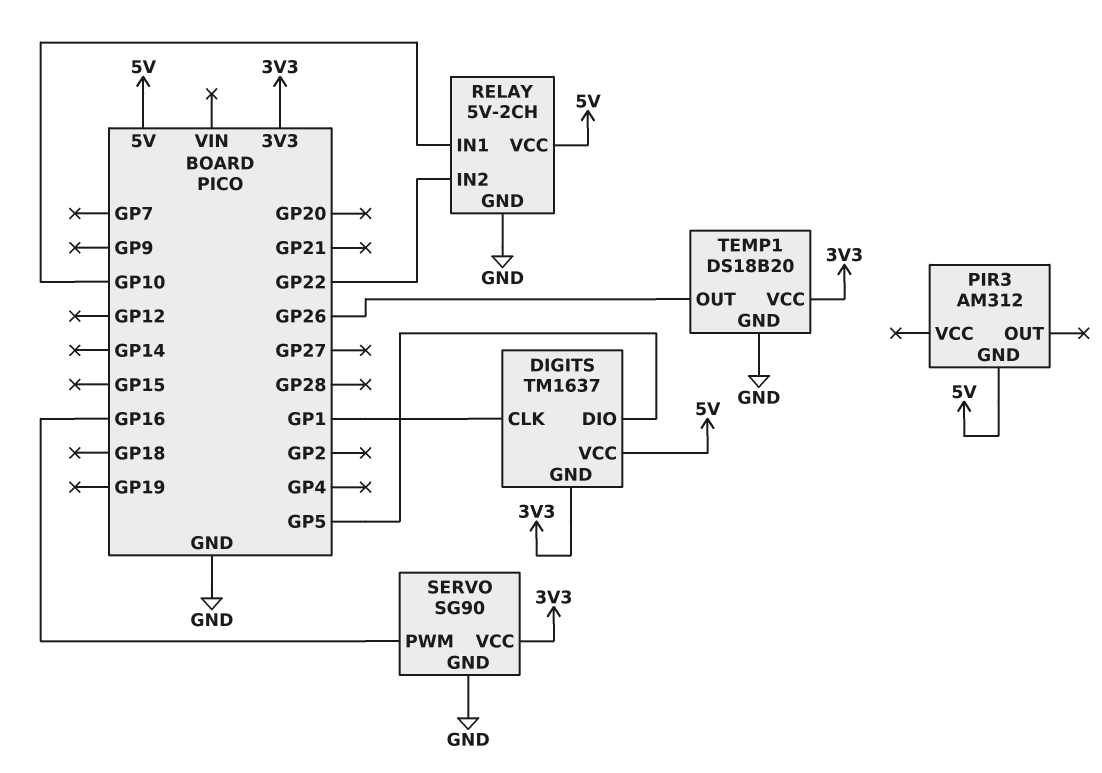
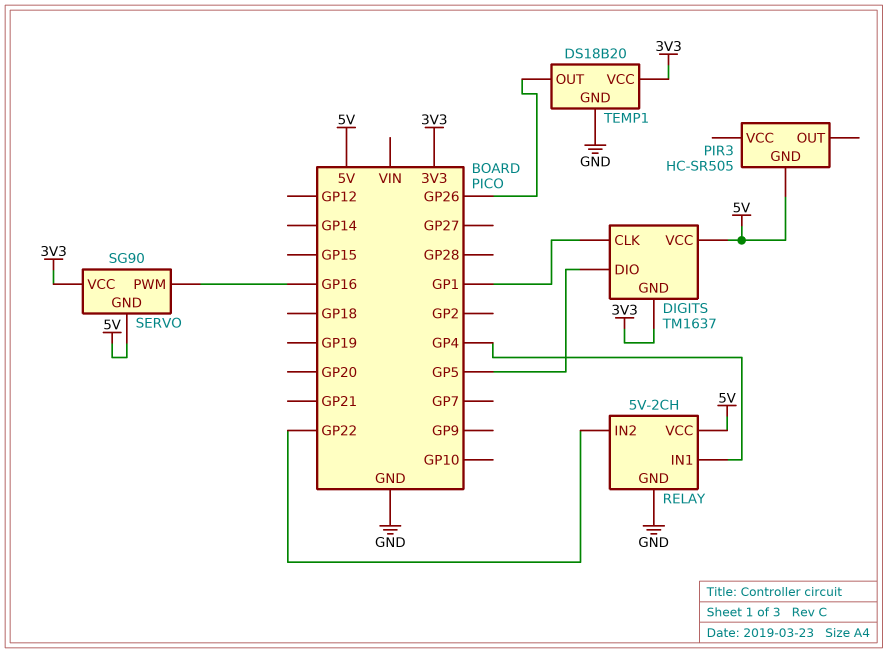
PIR3: AM312 -> HC-SR505
RELAY pin IN1: GP10 -> GP4
SERVO pin GND: GND -> 5V

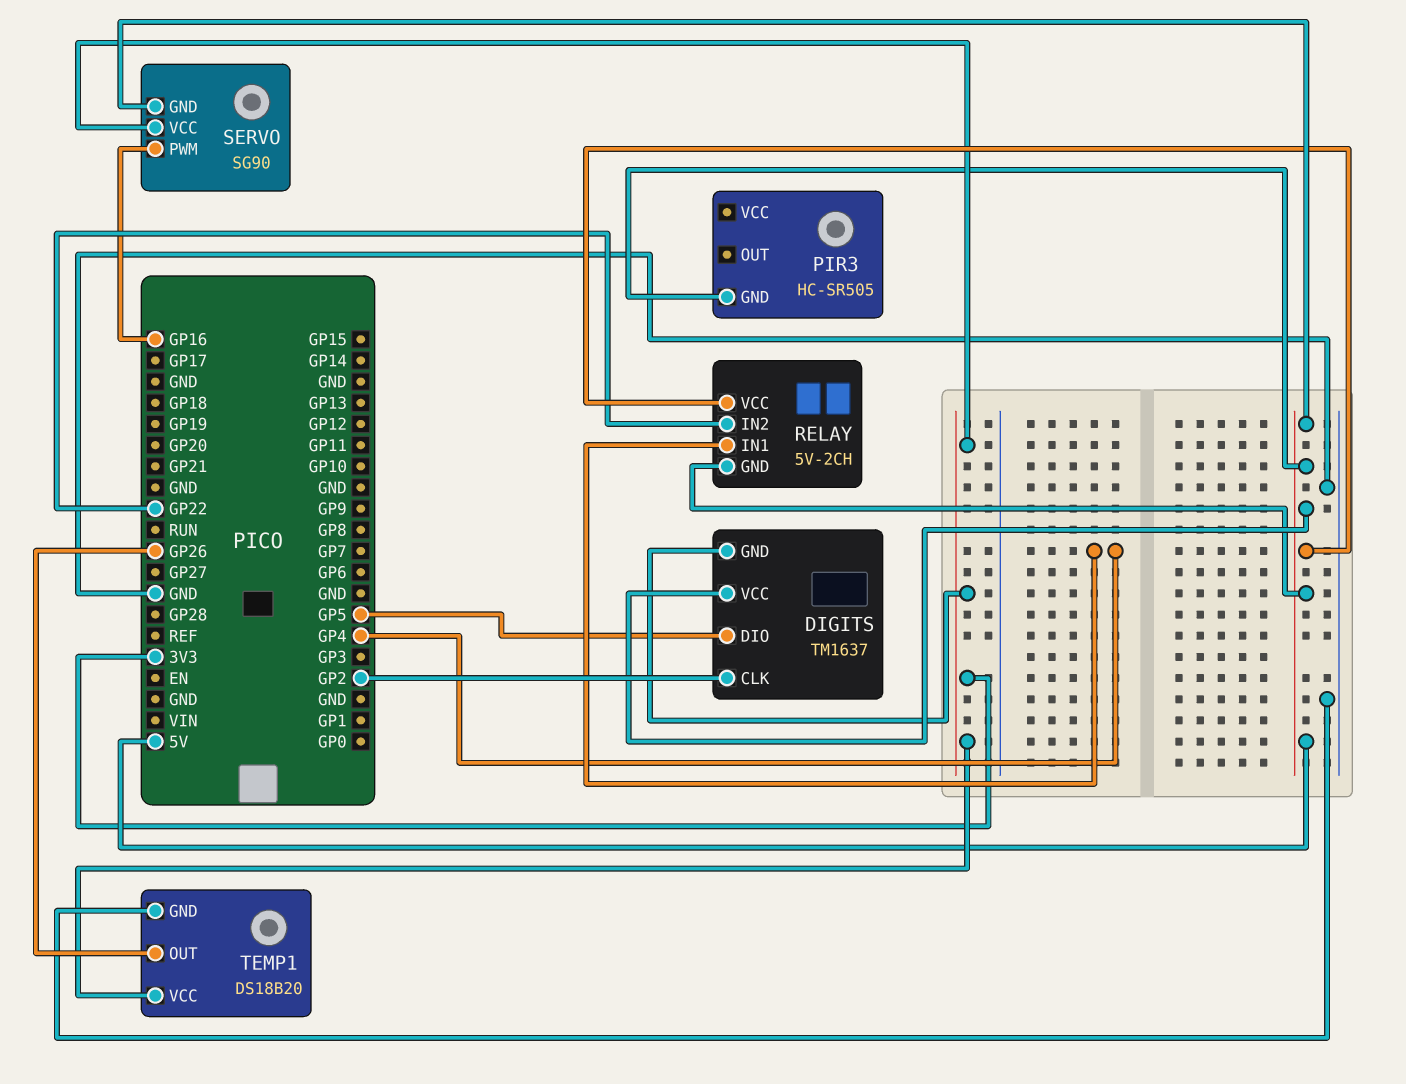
DIGITS pin CLK: GP1 -> GP2
RELAY pin GND: GND -> 5V

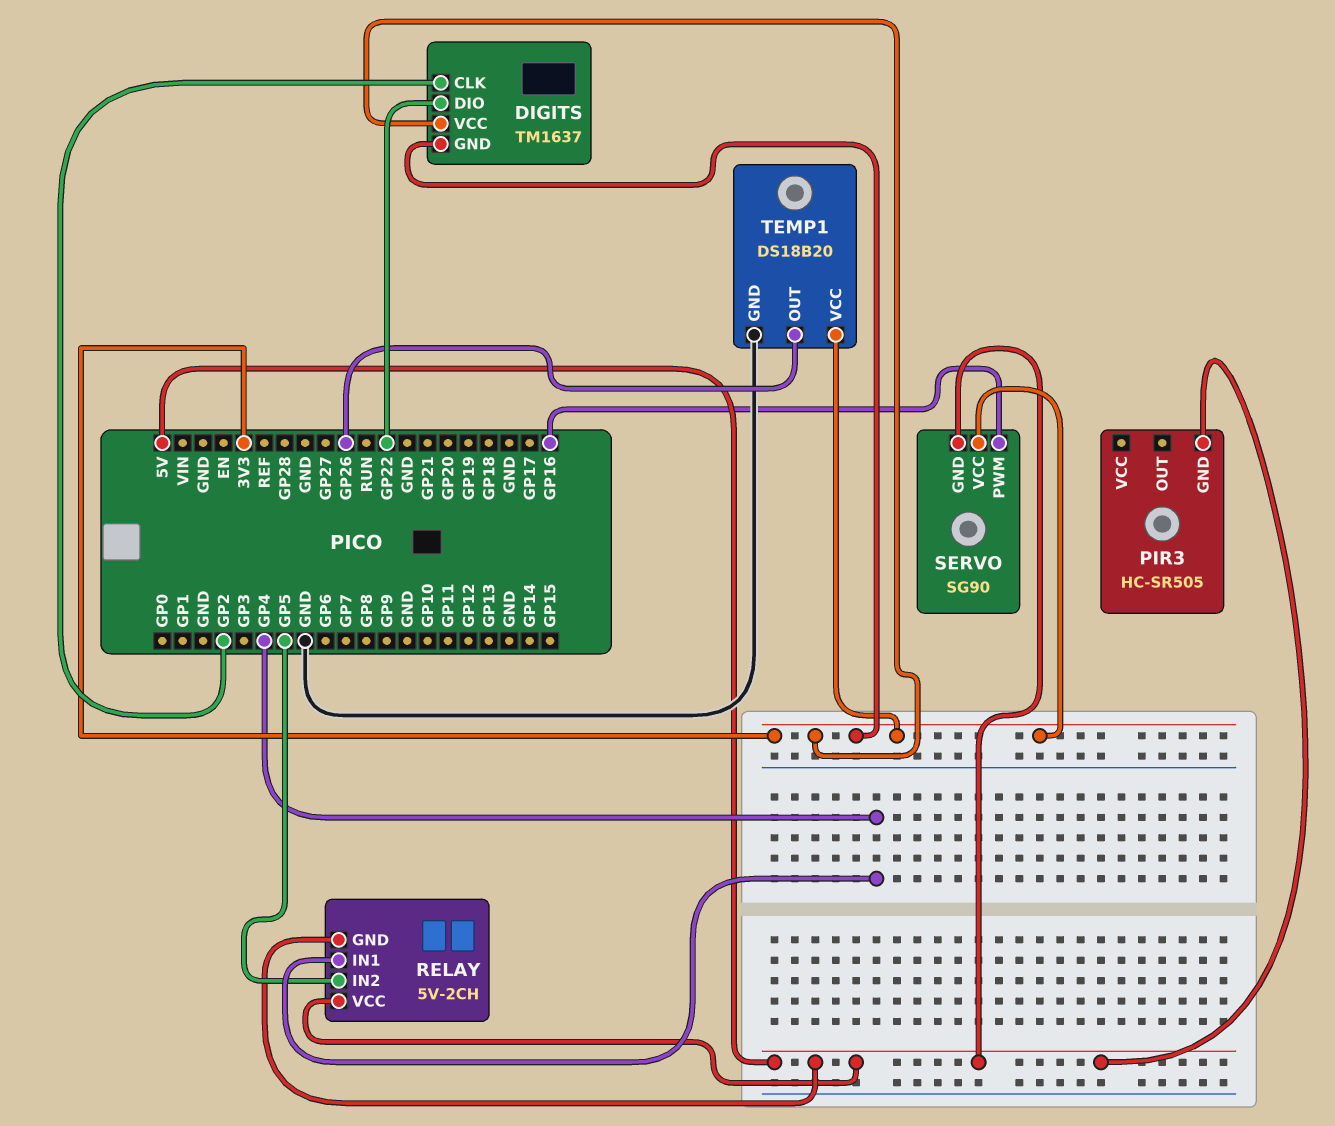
DIGITS pin DIO: GP5 -> GP22
DIGITS pin VCC: 5V -> 3V3
RELAY pin IN2: GP22 -> GP5

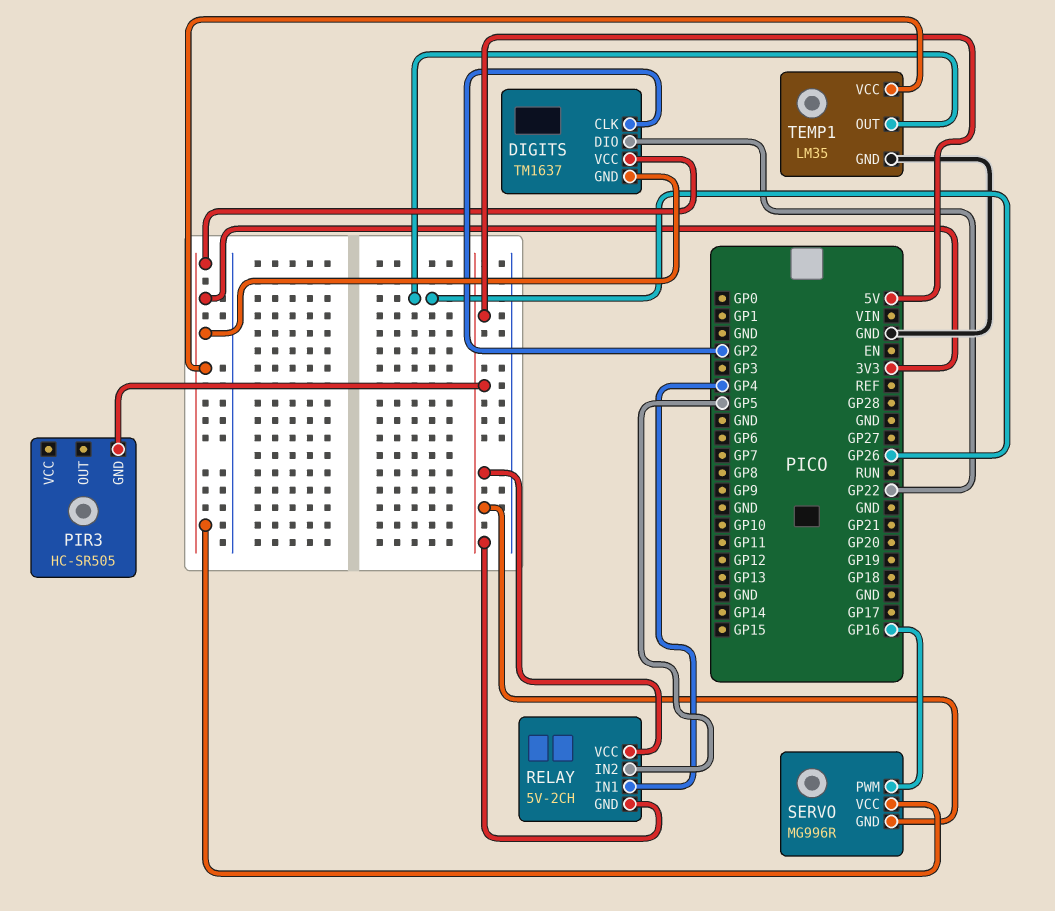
SERVO: SG90 -> MG996R
TEMP1: DS18B20 -> LM35

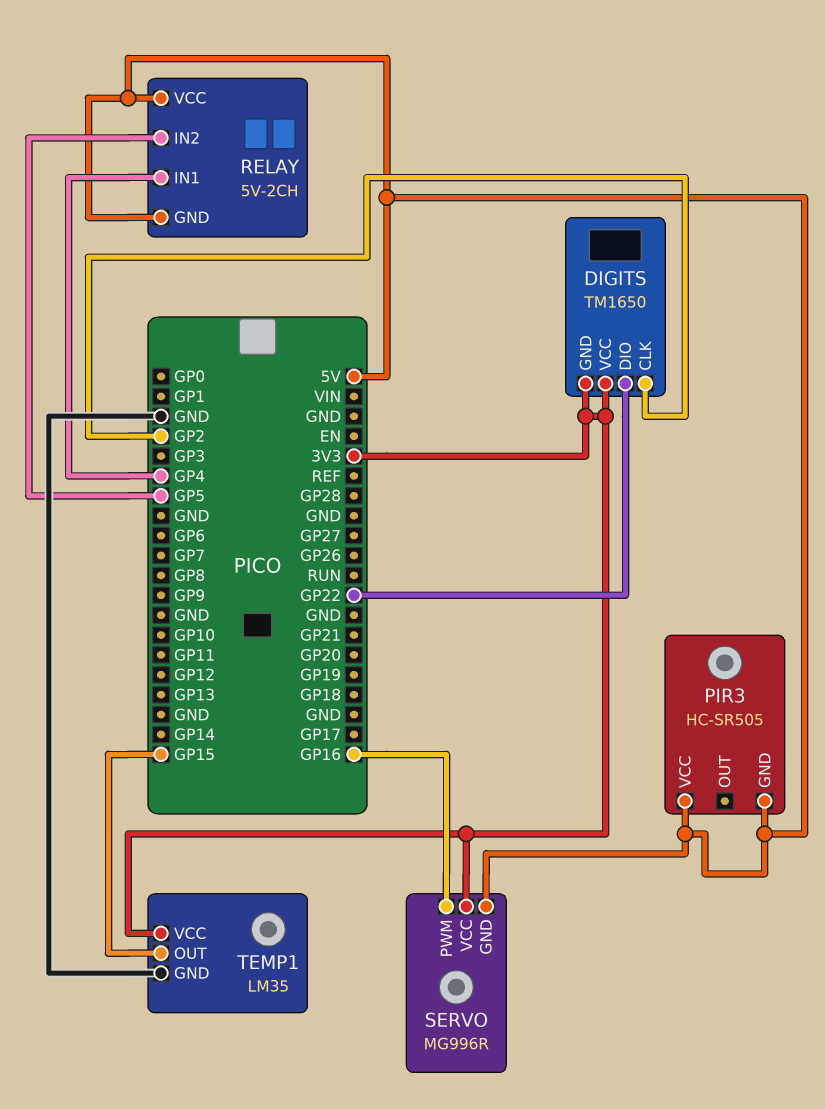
DIGITS: TM1637 -> TM1650
PIR3 pin VCC: none -> 5V
TEMP1 pin OUT: GP26 -> GP15

